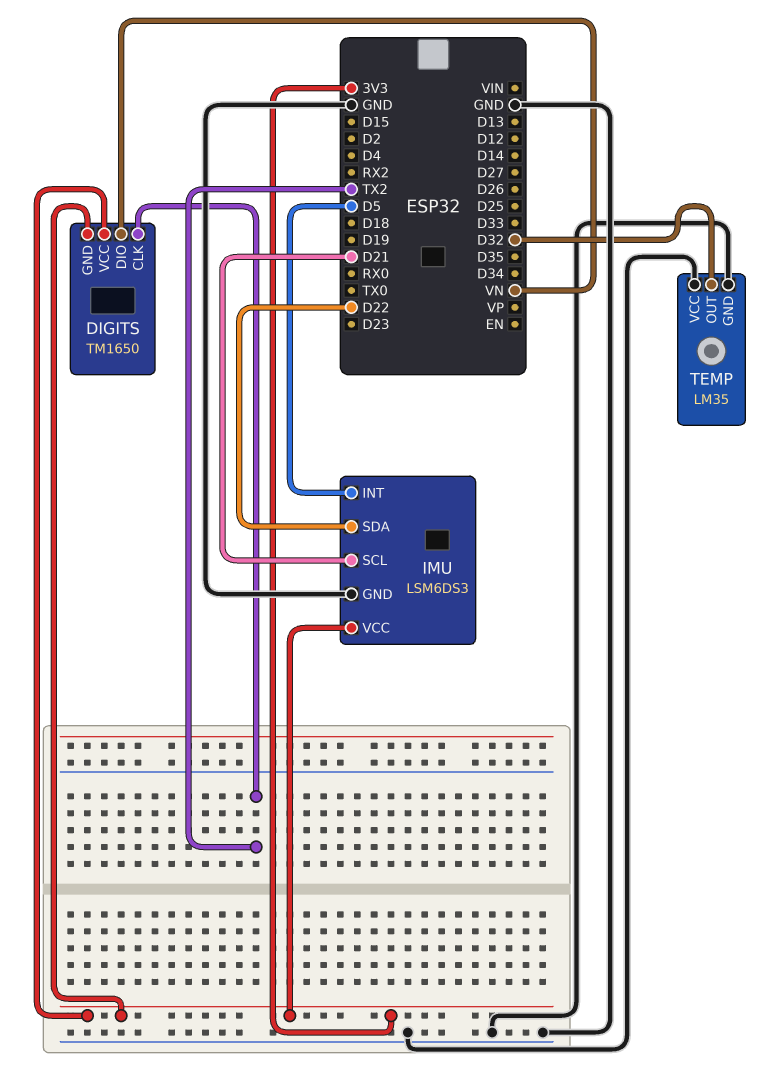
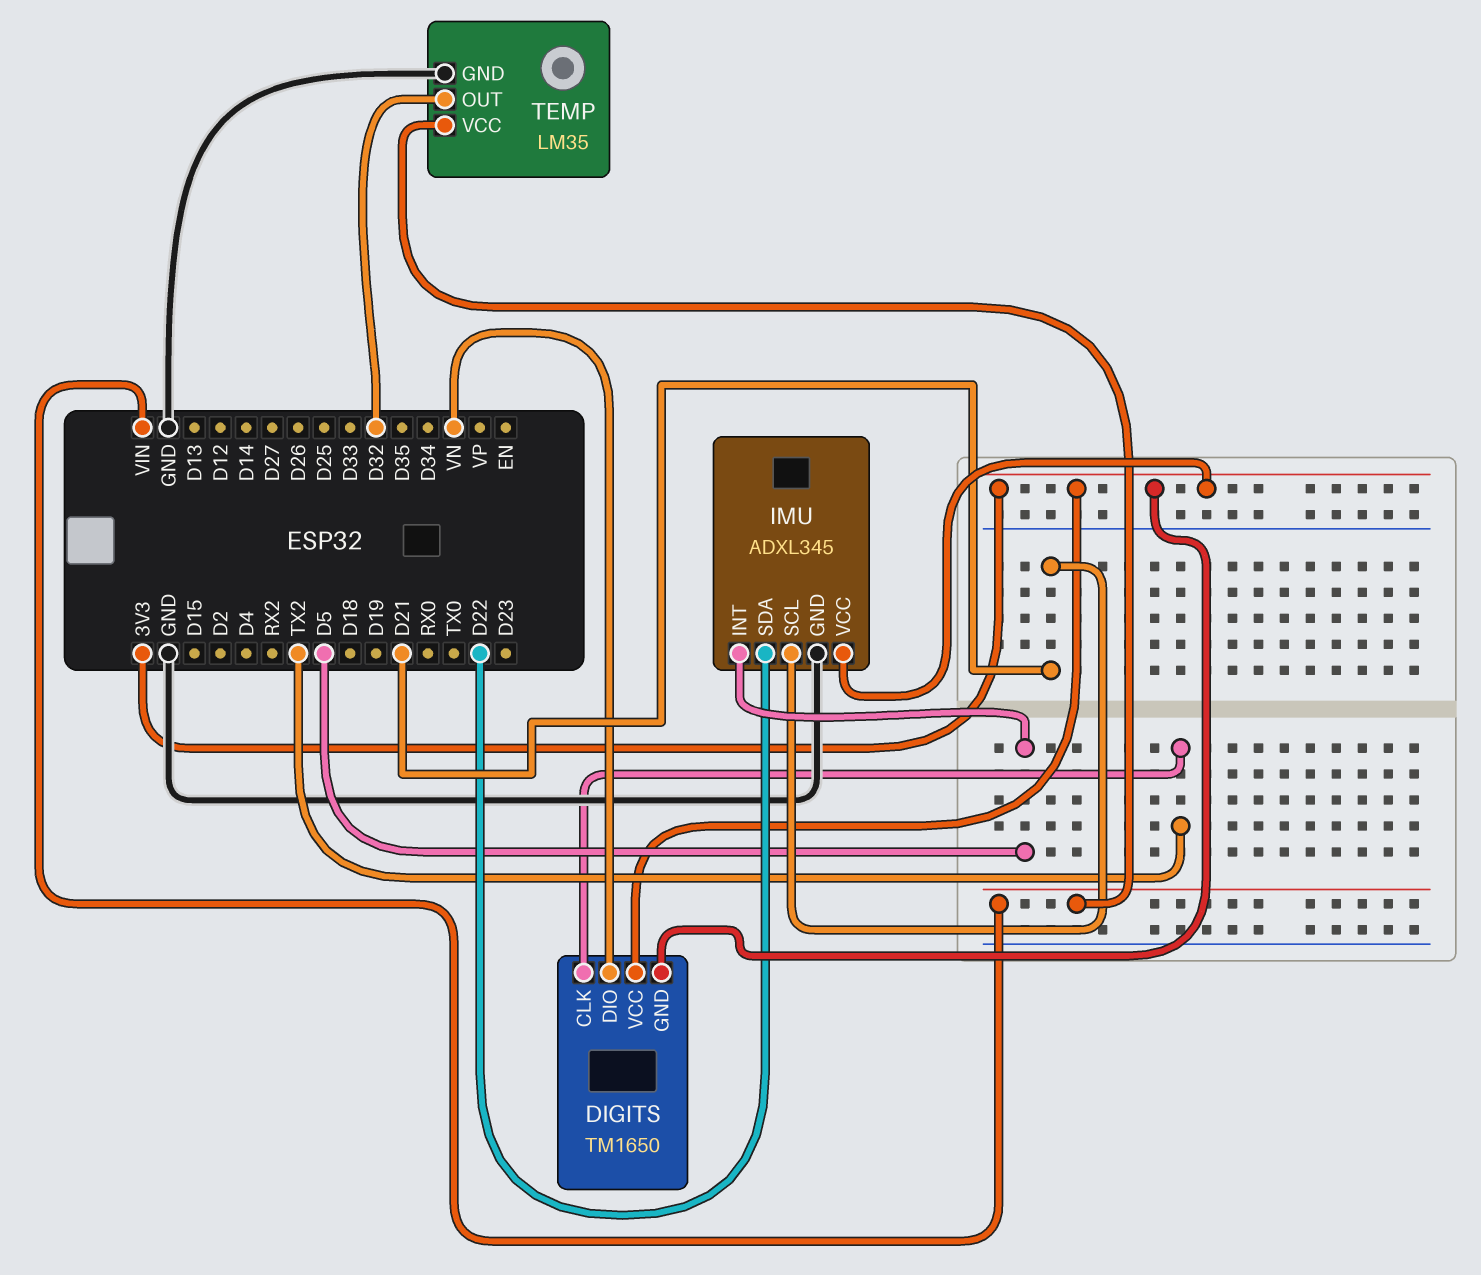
IMU: LSM6DS3 -> ADXL345
TEMP pin VCC: GND -> VIN

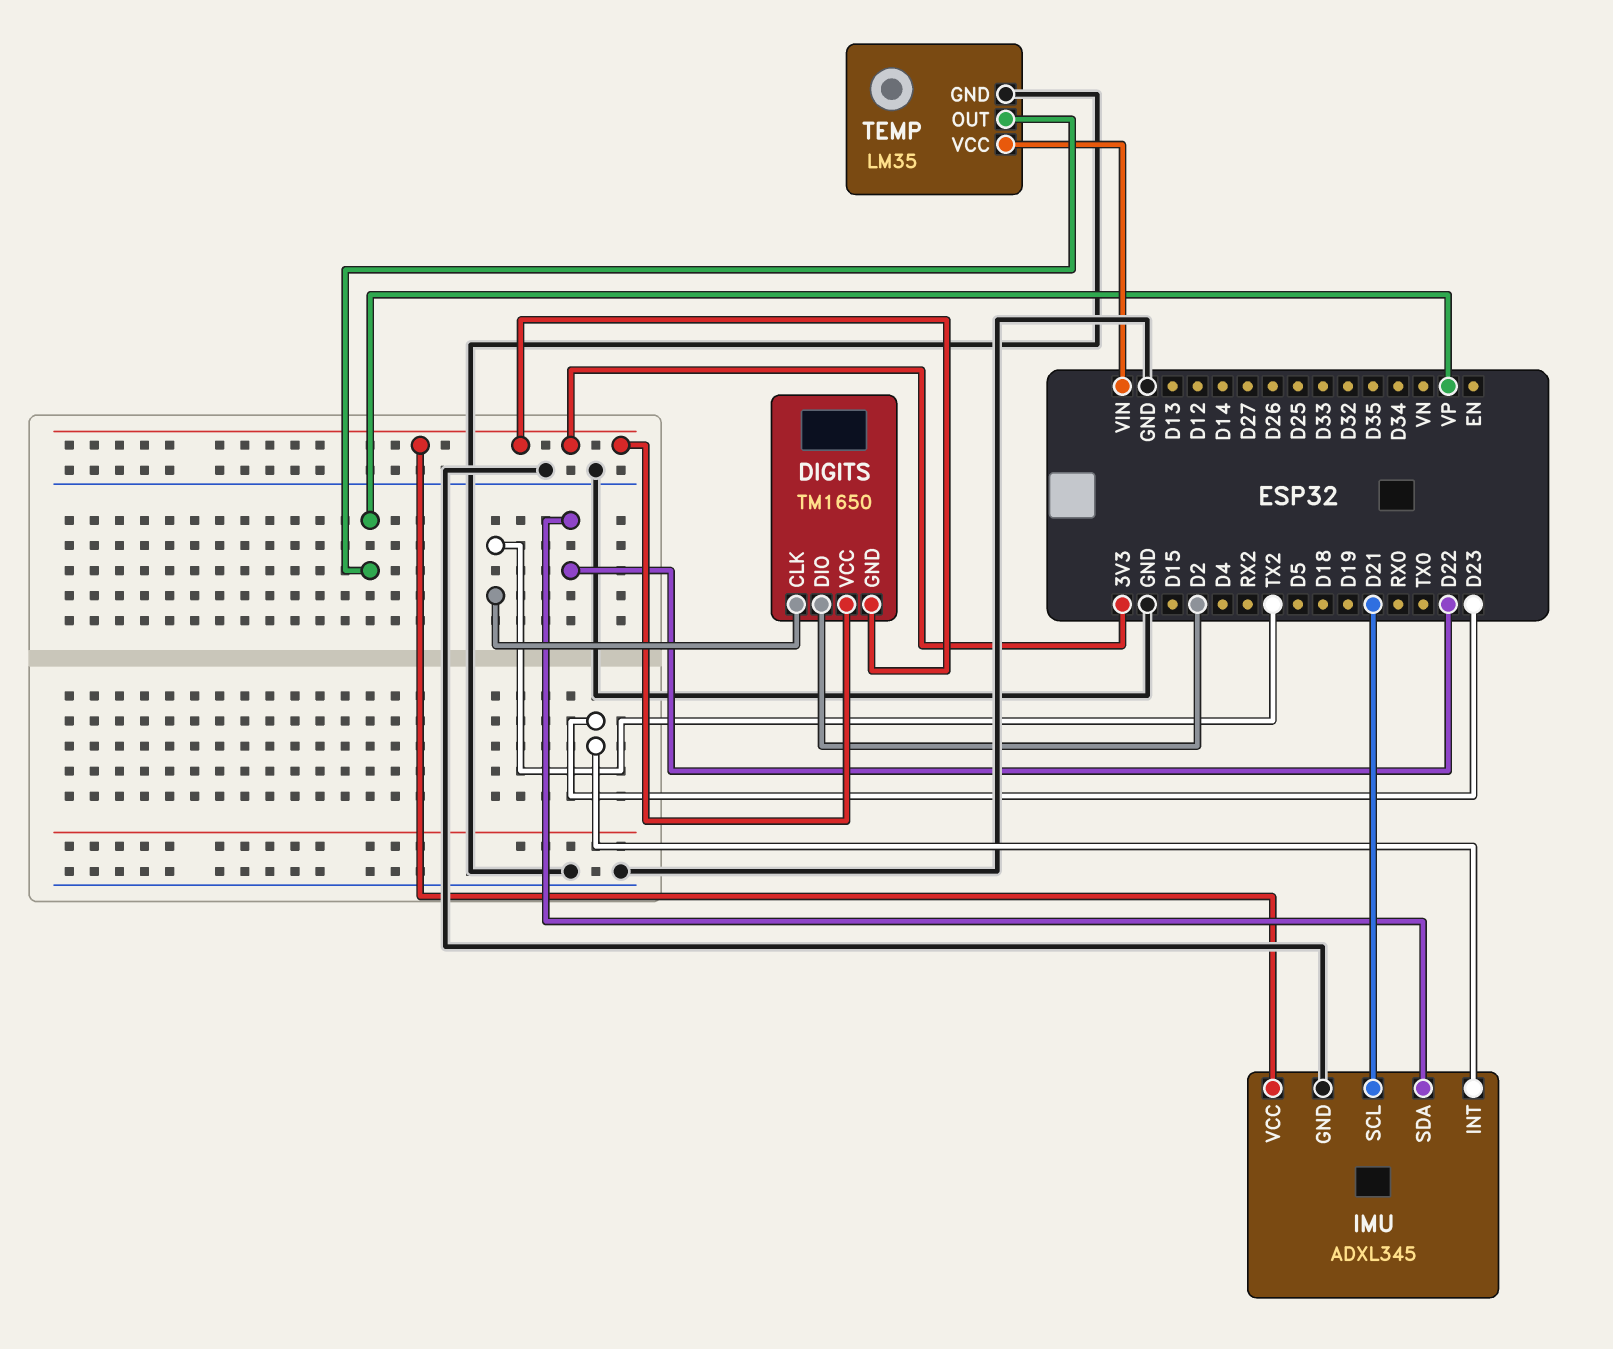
DIGITS pin DIO: VN -> D2
IMU pin INT: D5 -> D23
TEMP pin OUT: D32 -> VP

